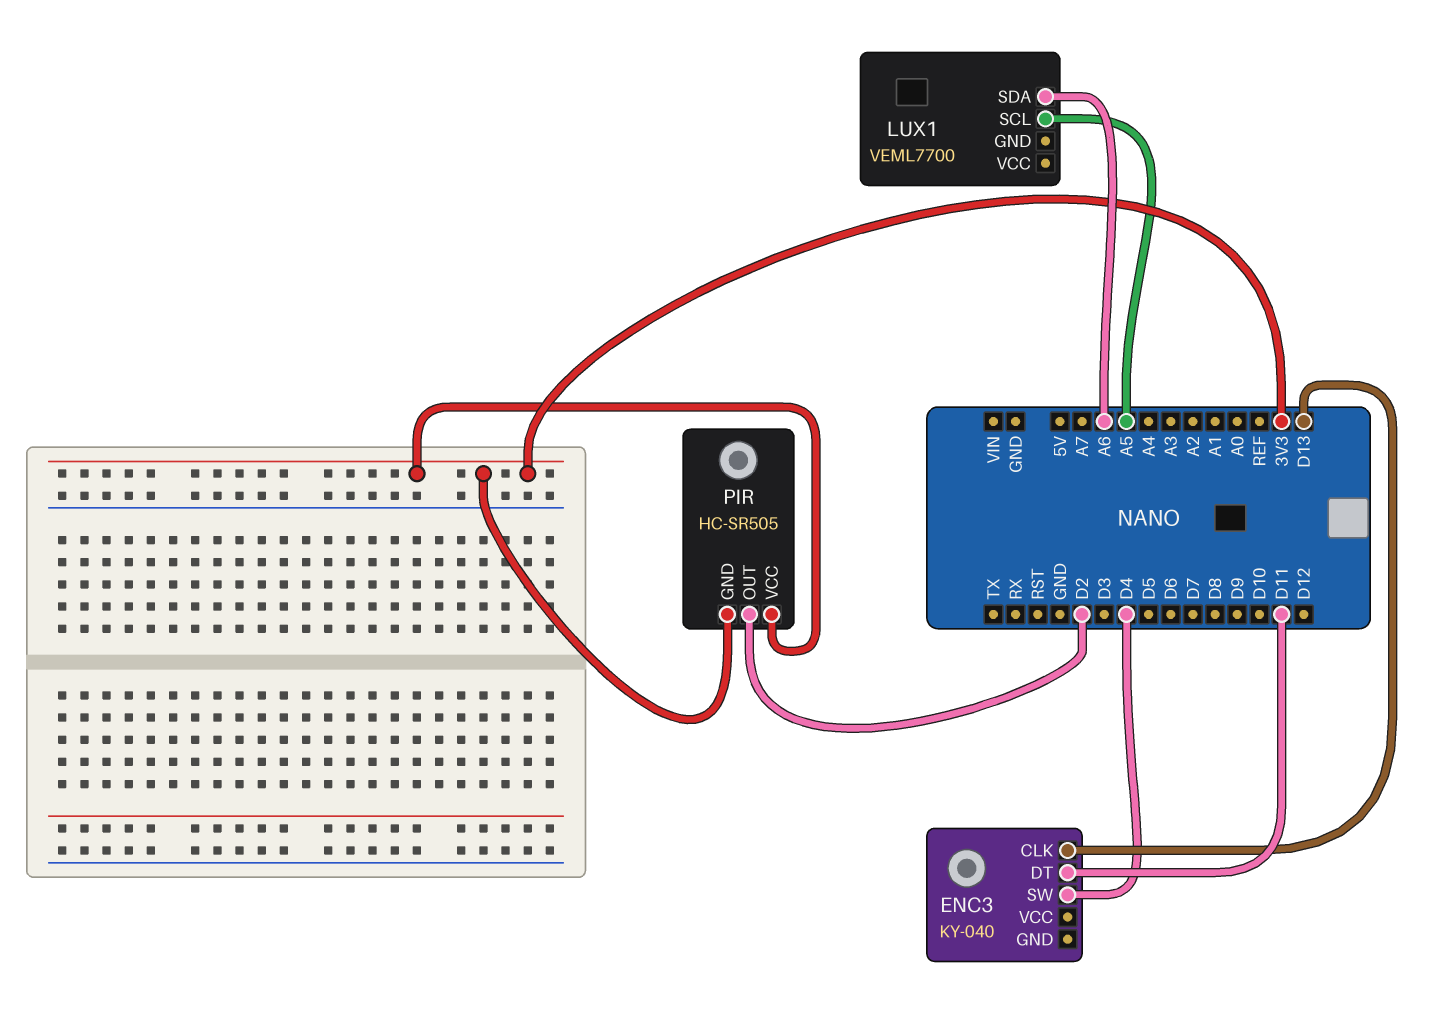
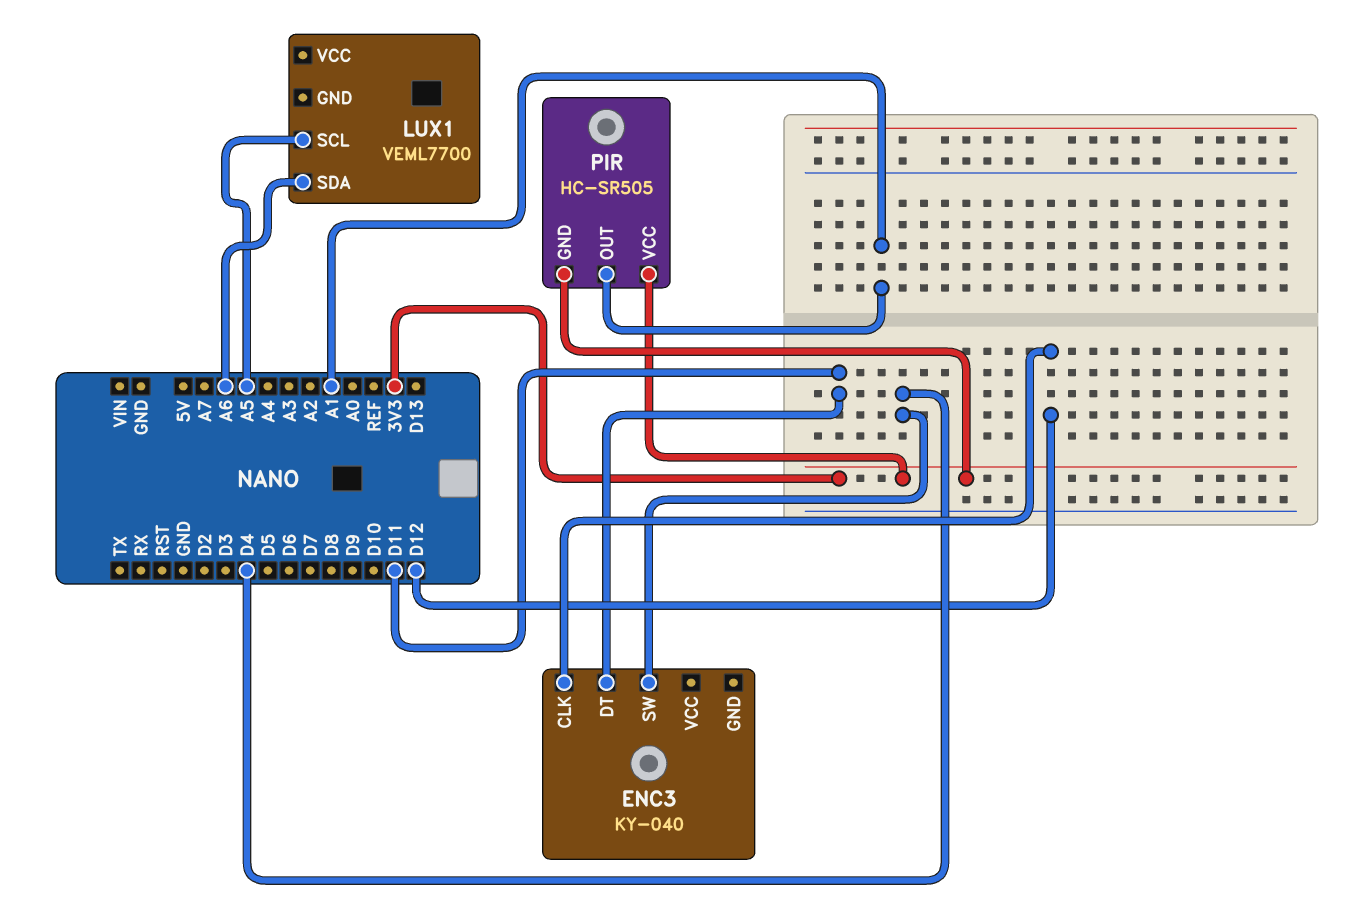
ENC3 pin CLK: D13 -> D12
PIR pin OUT: D2 -> A1

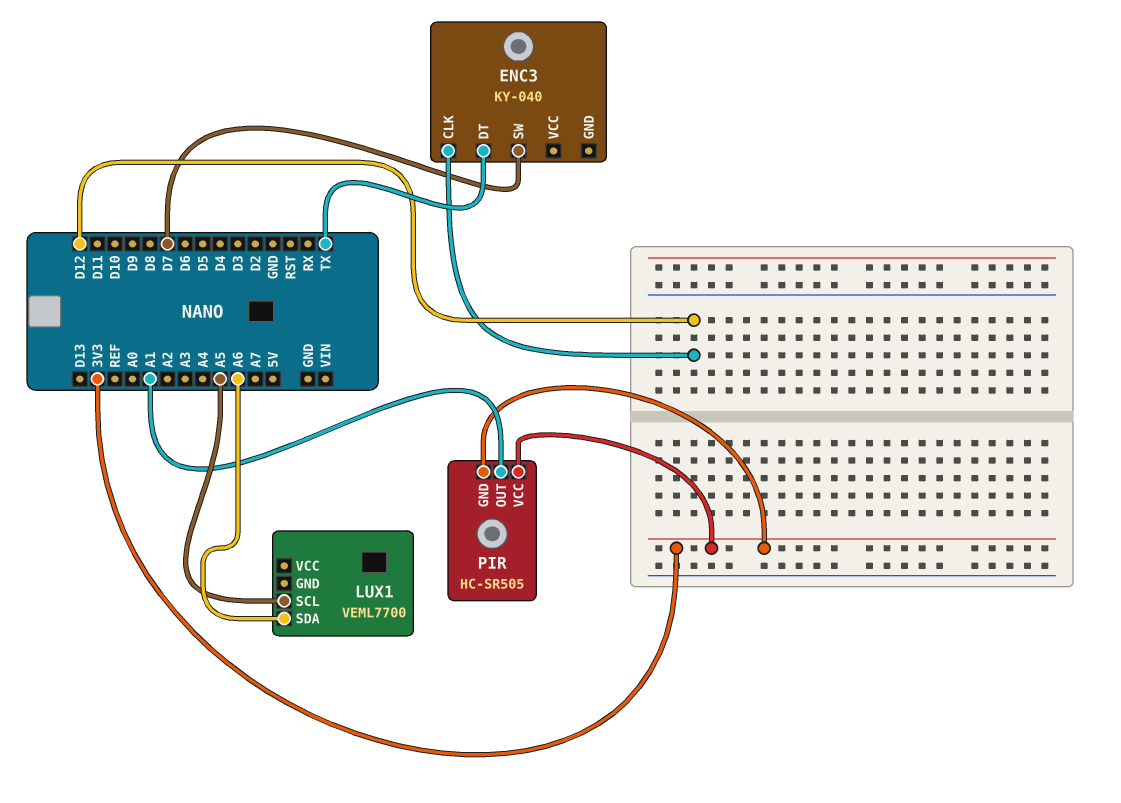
ENC3 pin DT: D11 -> TX
ENC3 pin SW: D4 -> D7

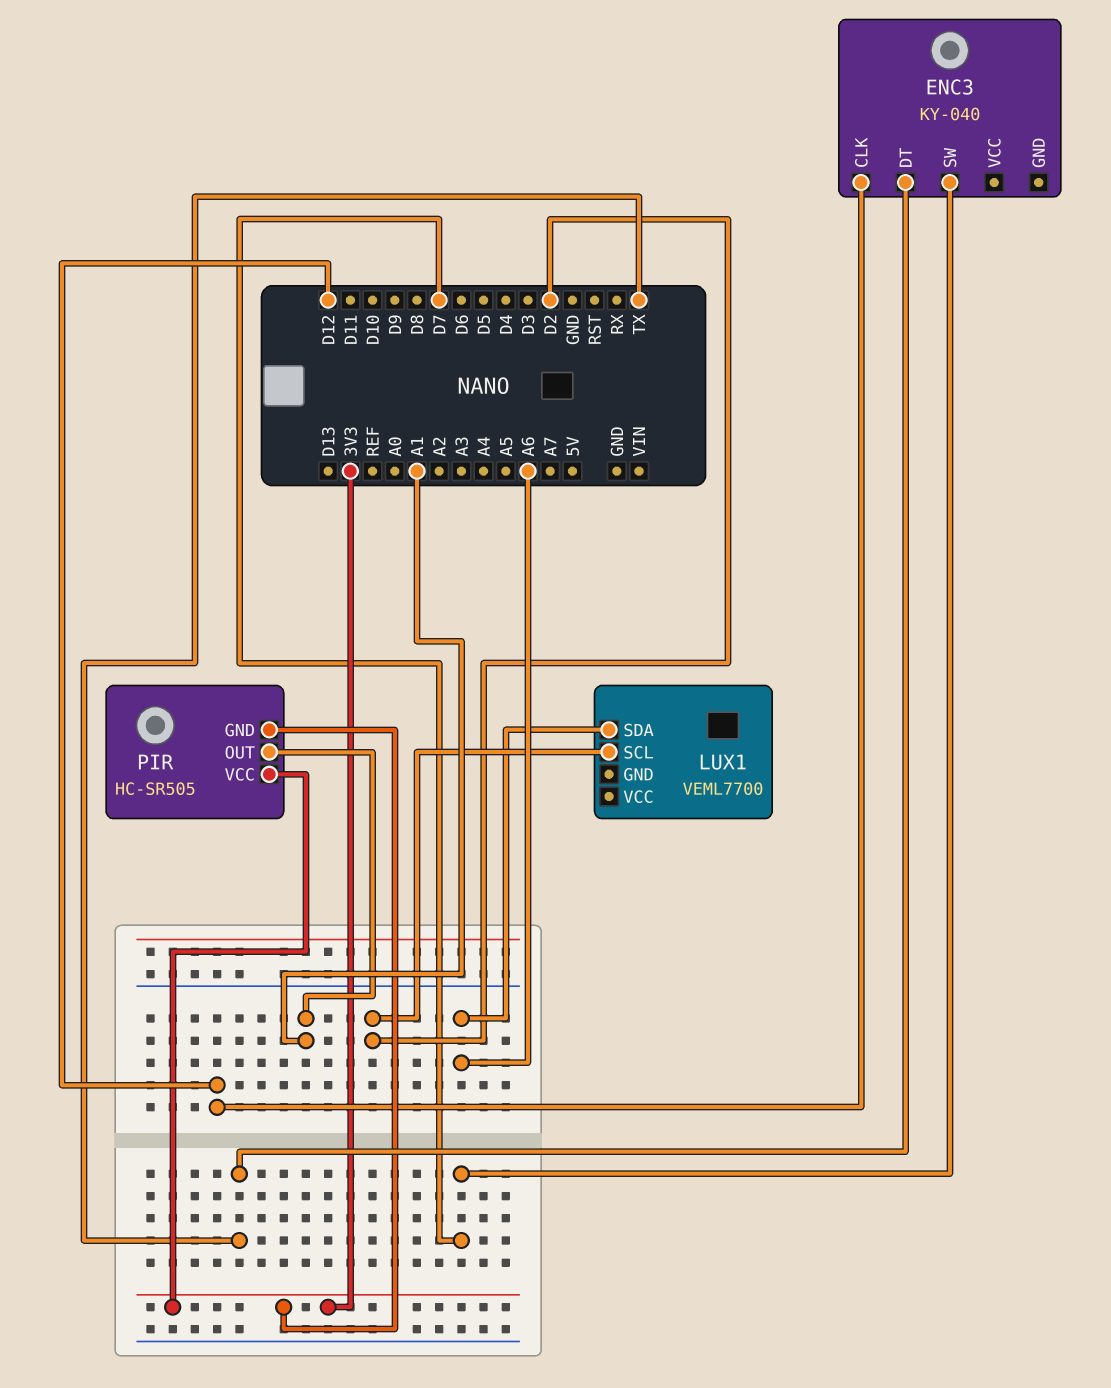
LUX1 pin SCL: A5 -> D2

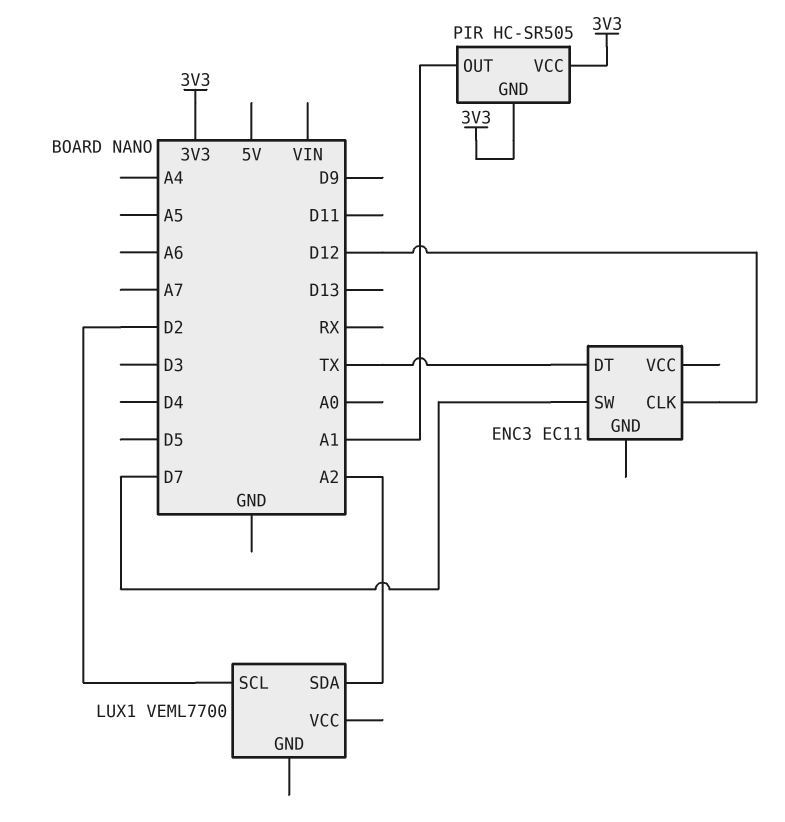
ENC3: KY-040 -> EC11
LUX1 pin SDA: A6 -> A2

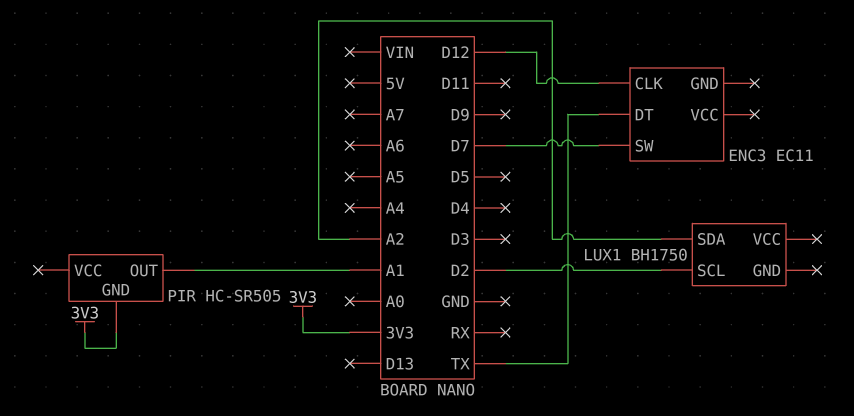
LUX1: VEML7700 -> BH1750
PIR pin VCC: 3V3 -> none

